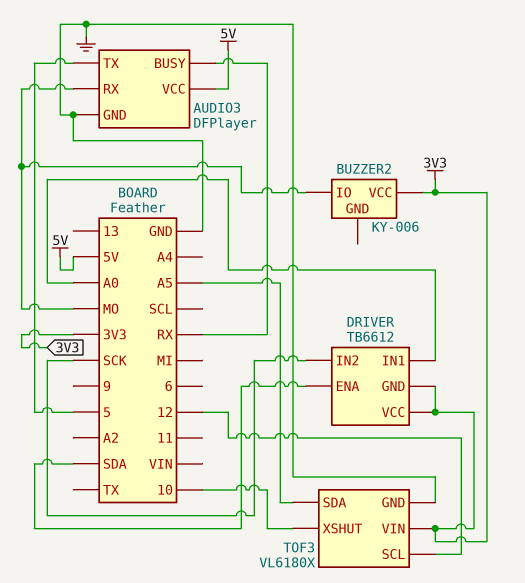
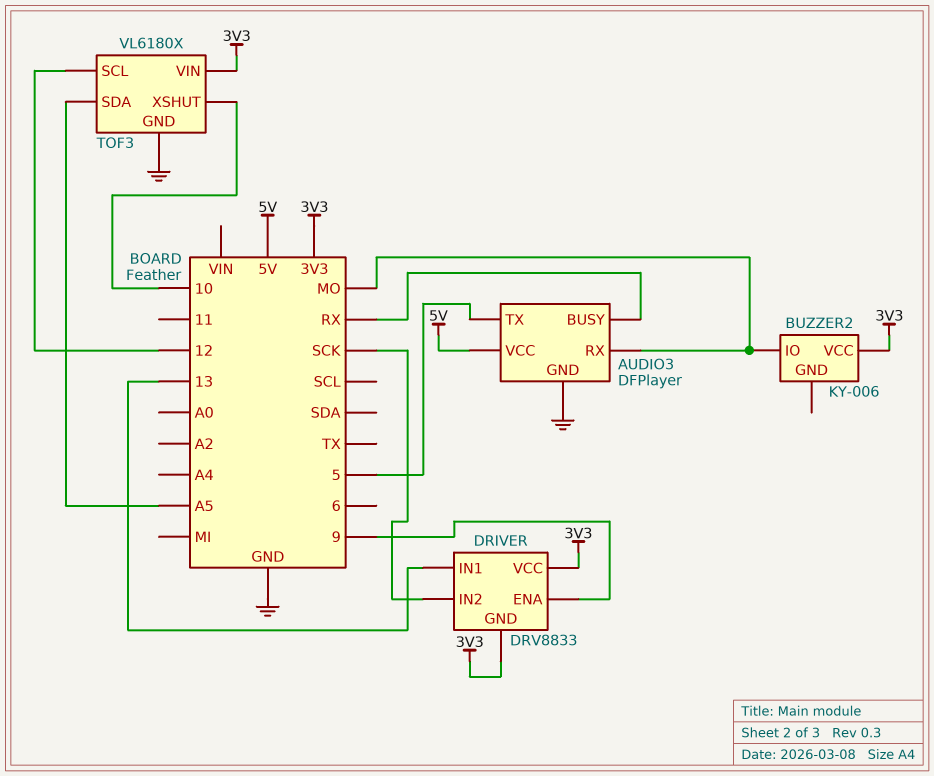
DRIVER: TB6612 -> DRV8833
DRIVER pin ENA: SDA -> 9
DRIVER pin IN1: A0 -> 13

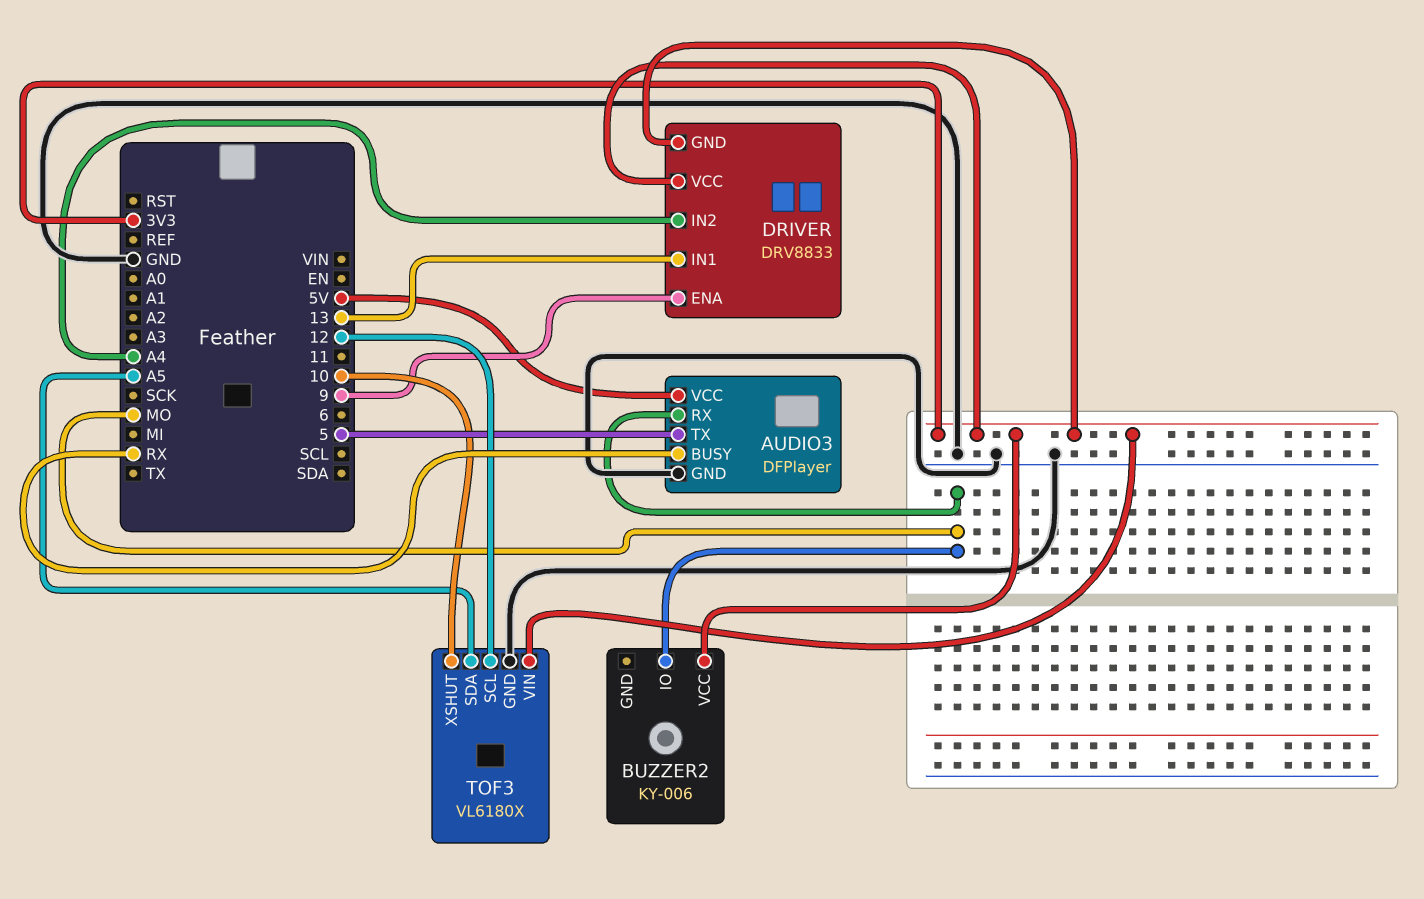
DRIVER pin IN2: SCK -> A4

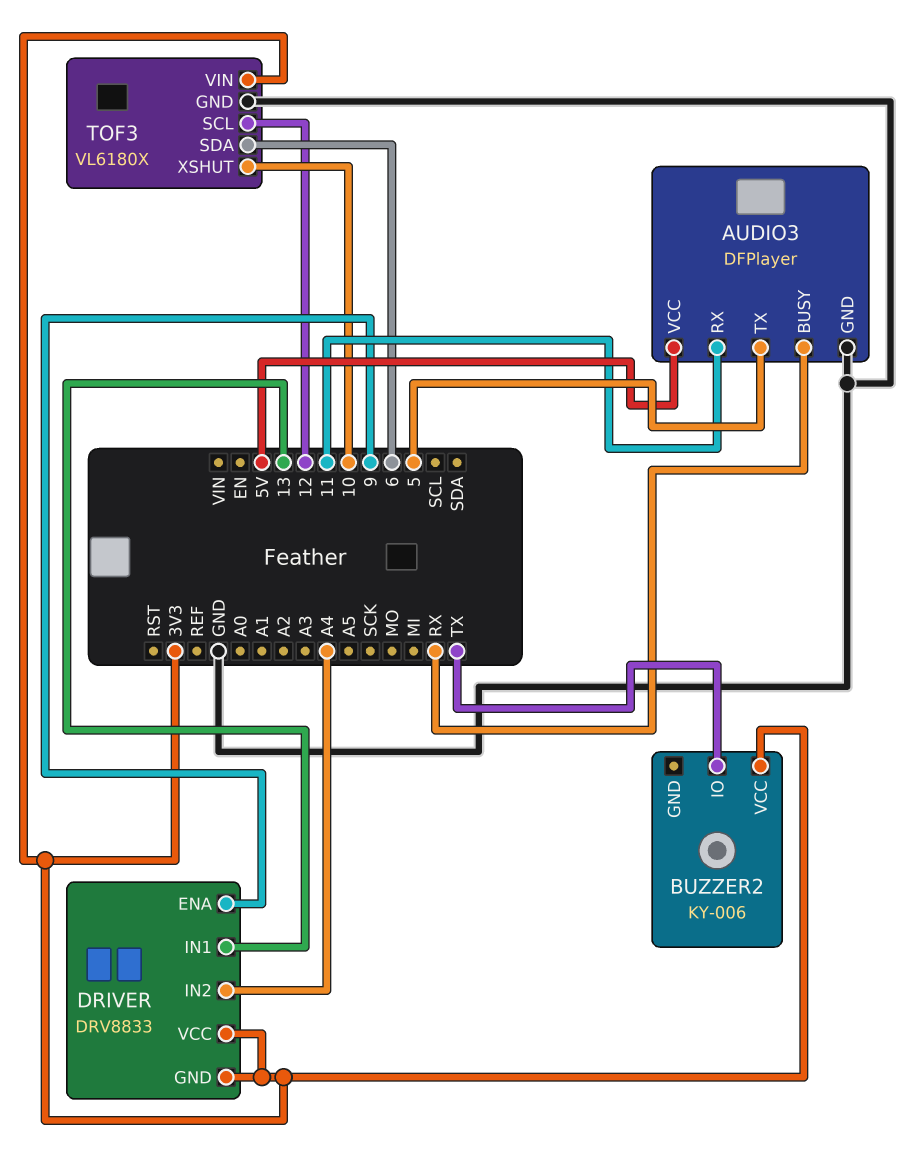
AUDIO3 pin RX: MO -> 11
BUZZER2 pin IO: MO -> TX
TOF3 pin SDA: A5 -> 6

